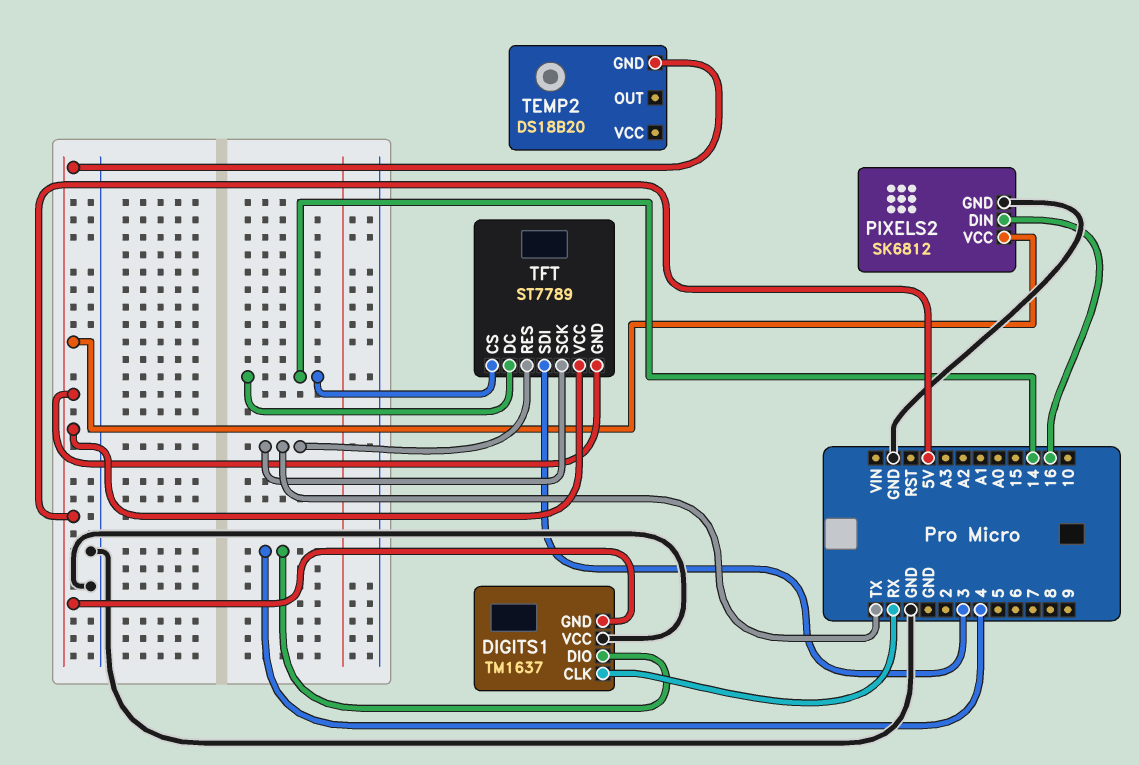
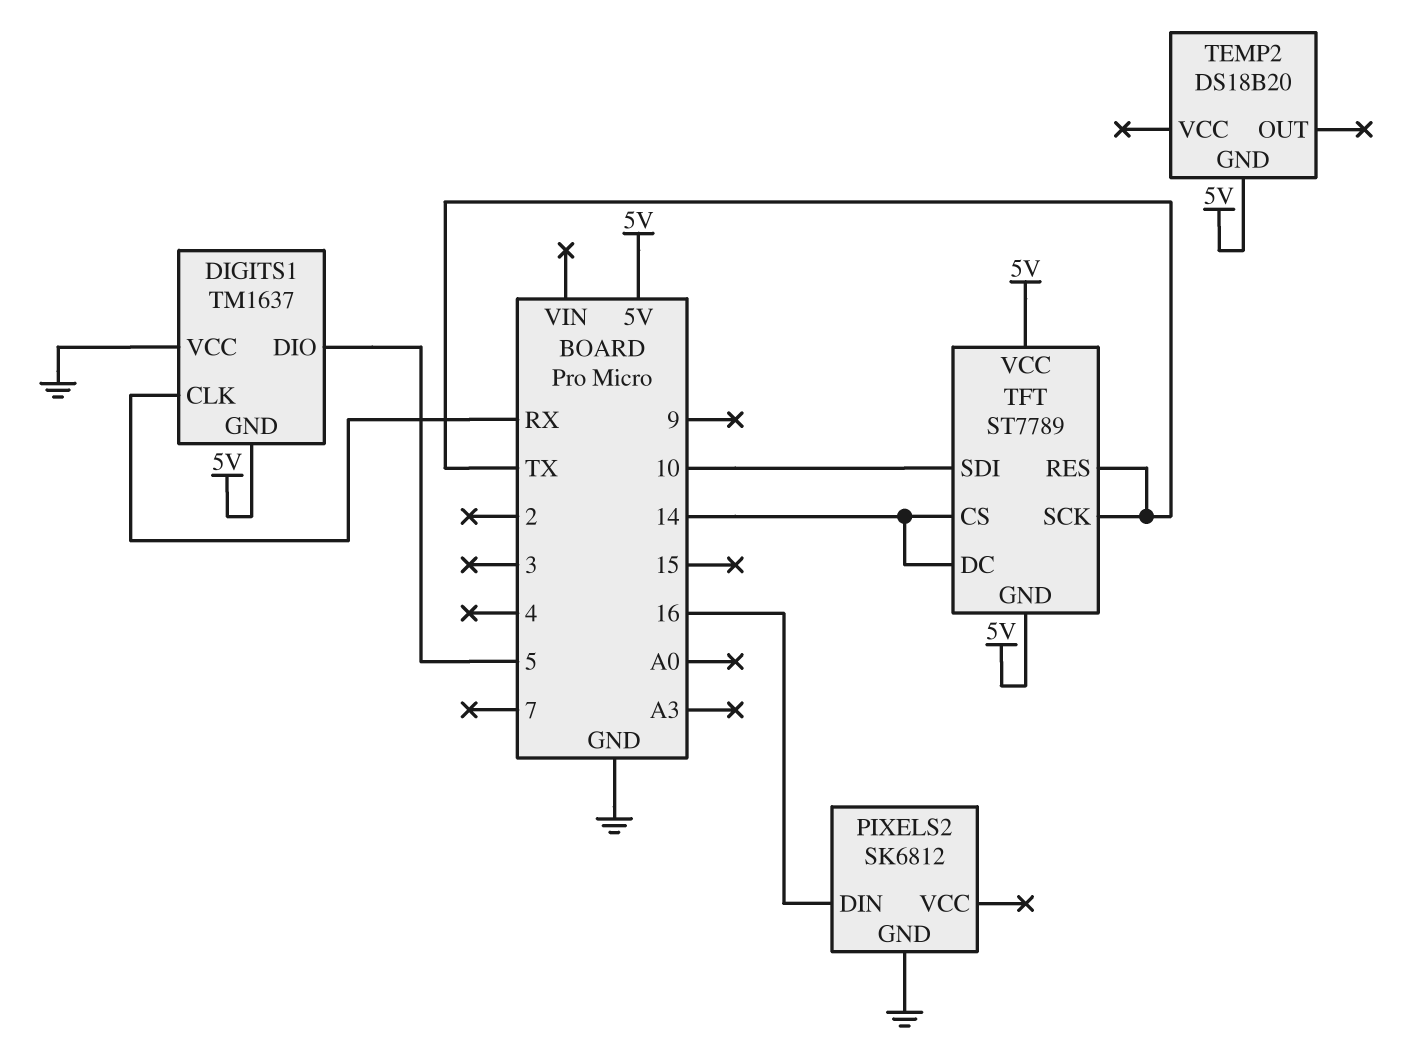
DIGITS1 pin DIO: 4 -> 5
PIXELS2 pin VCC: 5V -> none
TFT pin SDI: 3 -> 10

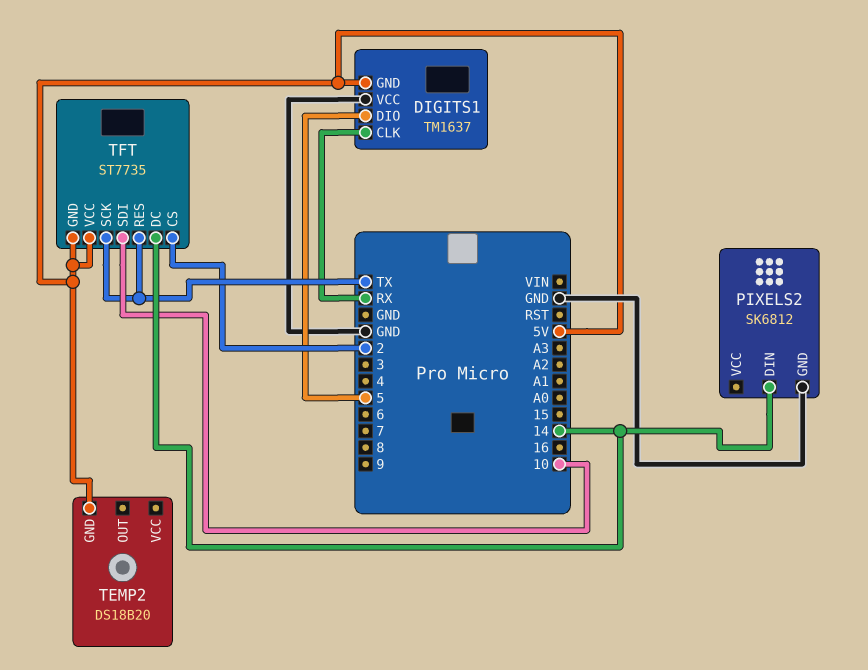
PIXELS2 pin DIN: 16 -> 14
TFT: ST7789 -> ST7735
TFT pin CS: 14 -> 2

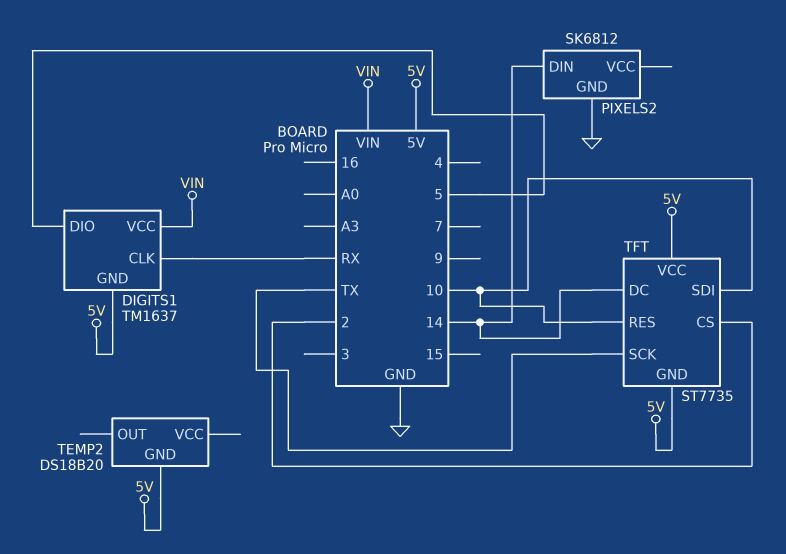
DIGITS1 pin VCC: GND -> VIN
TFT pin RES: TX -> 10

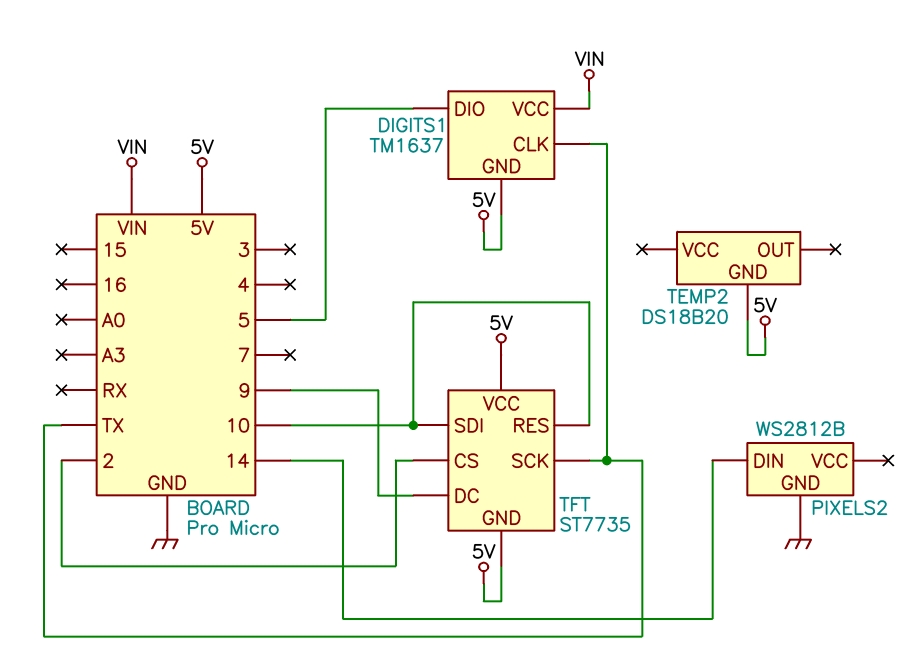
DIGITS1 pin CLK: RX -> TX
PIXELS2: SK6812 -> WS2812B
TFT pin DC: 14 -> 9

